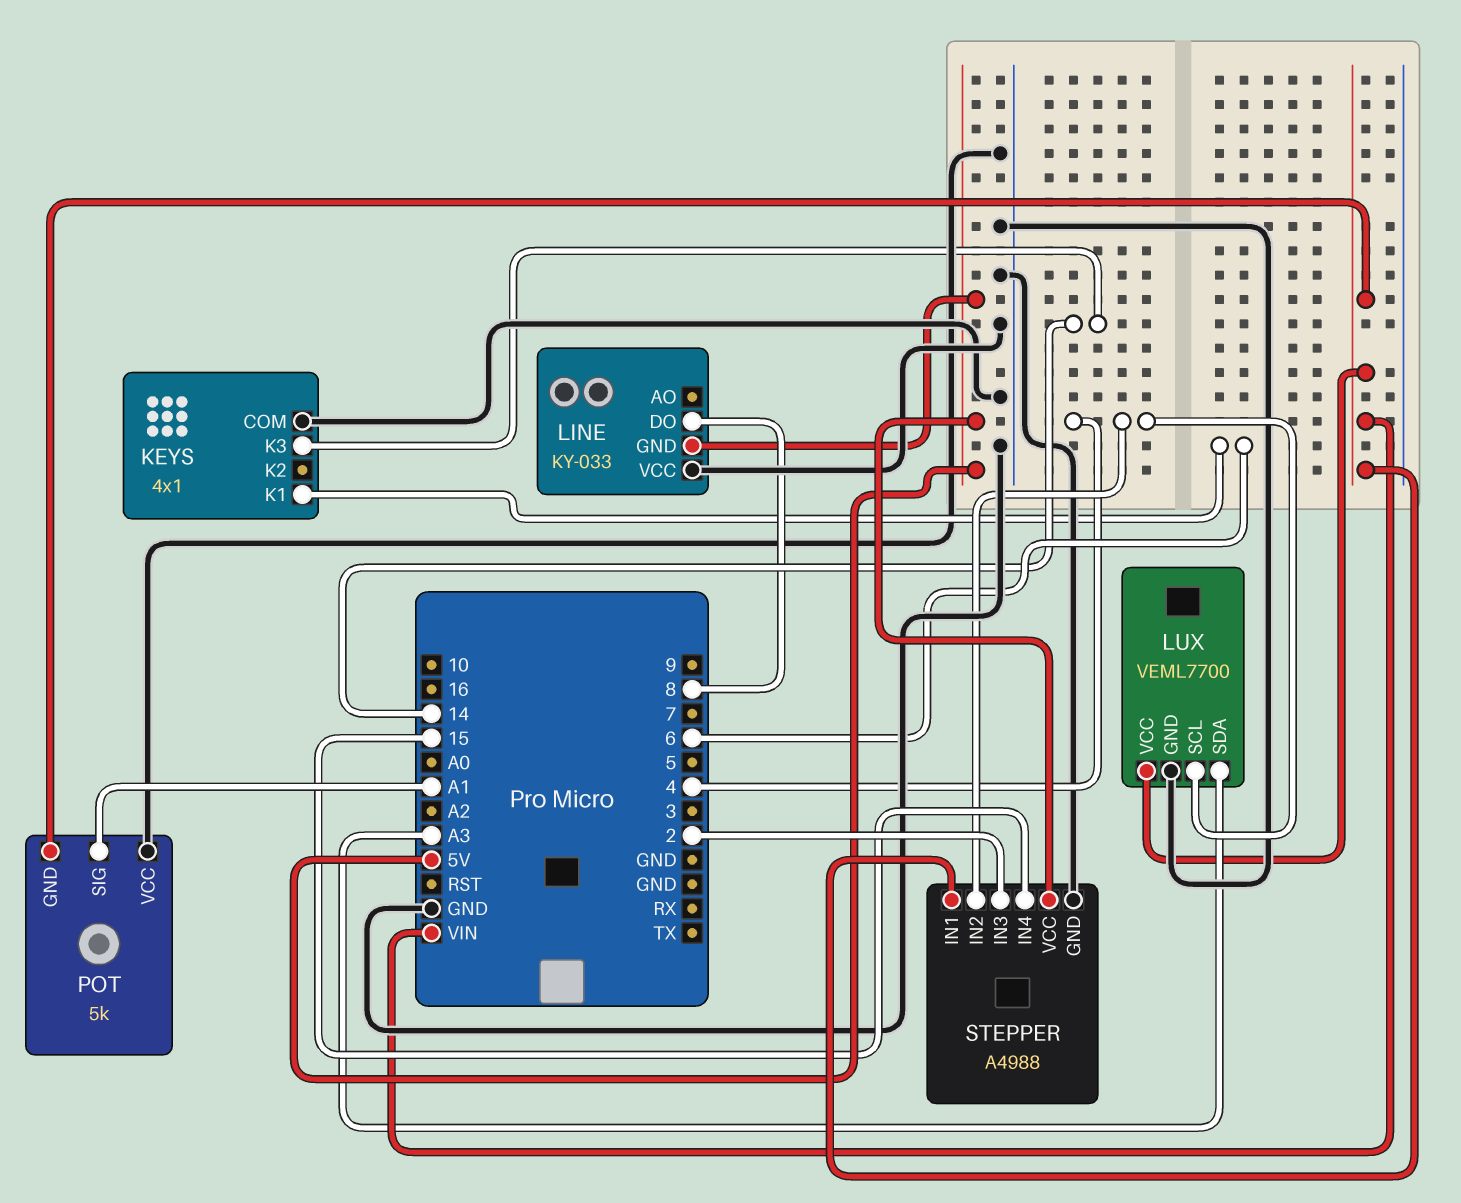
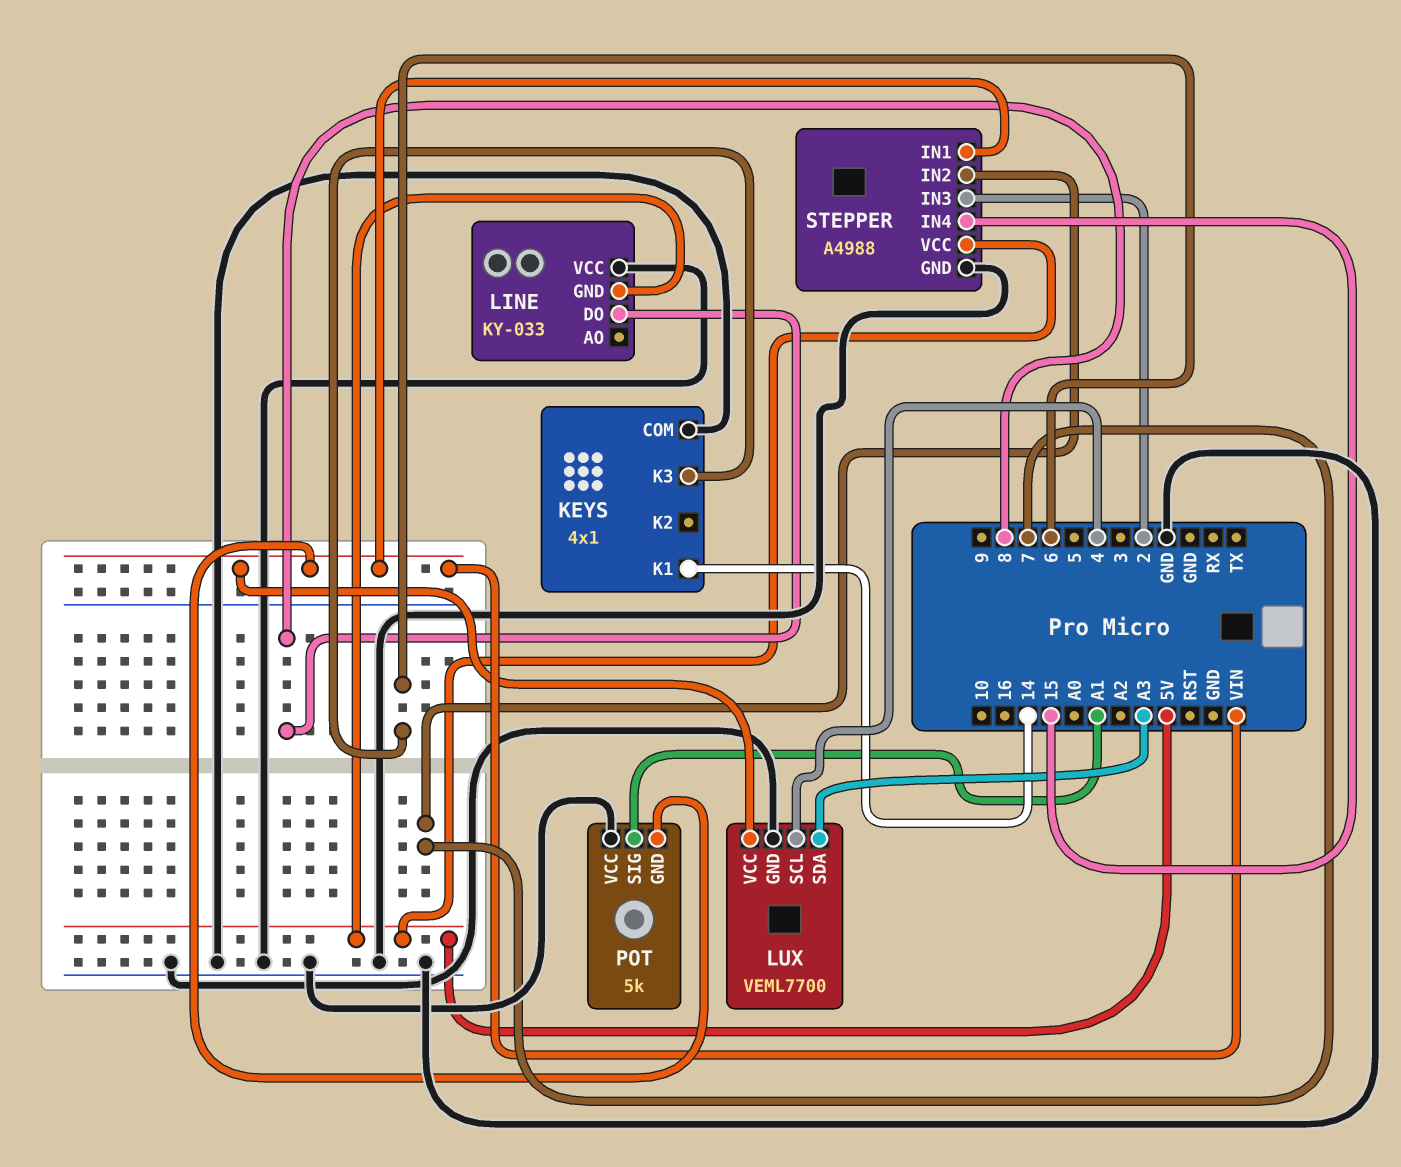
KEYS pin K1: 6 -> 14
KEYS pin K3: 14 -> 6
STEPPER pin IN2: 4 -> 7

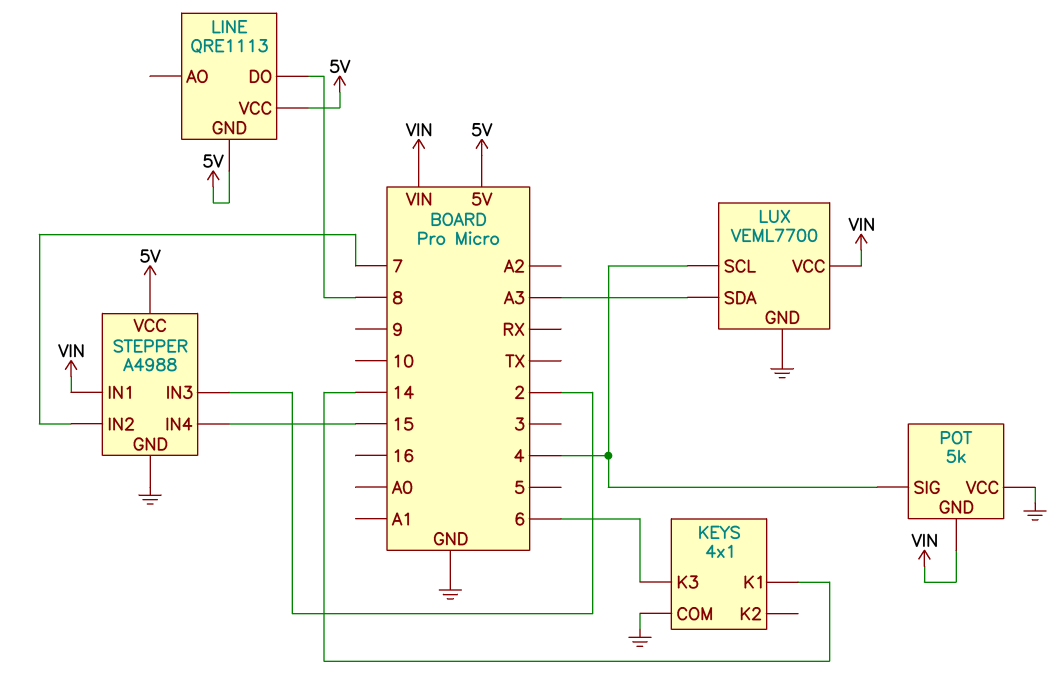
LINE: KY-033 -> QRE1113
LINE pin VCC: GND -> 5V
POT pin SIG: A1 -> 4

